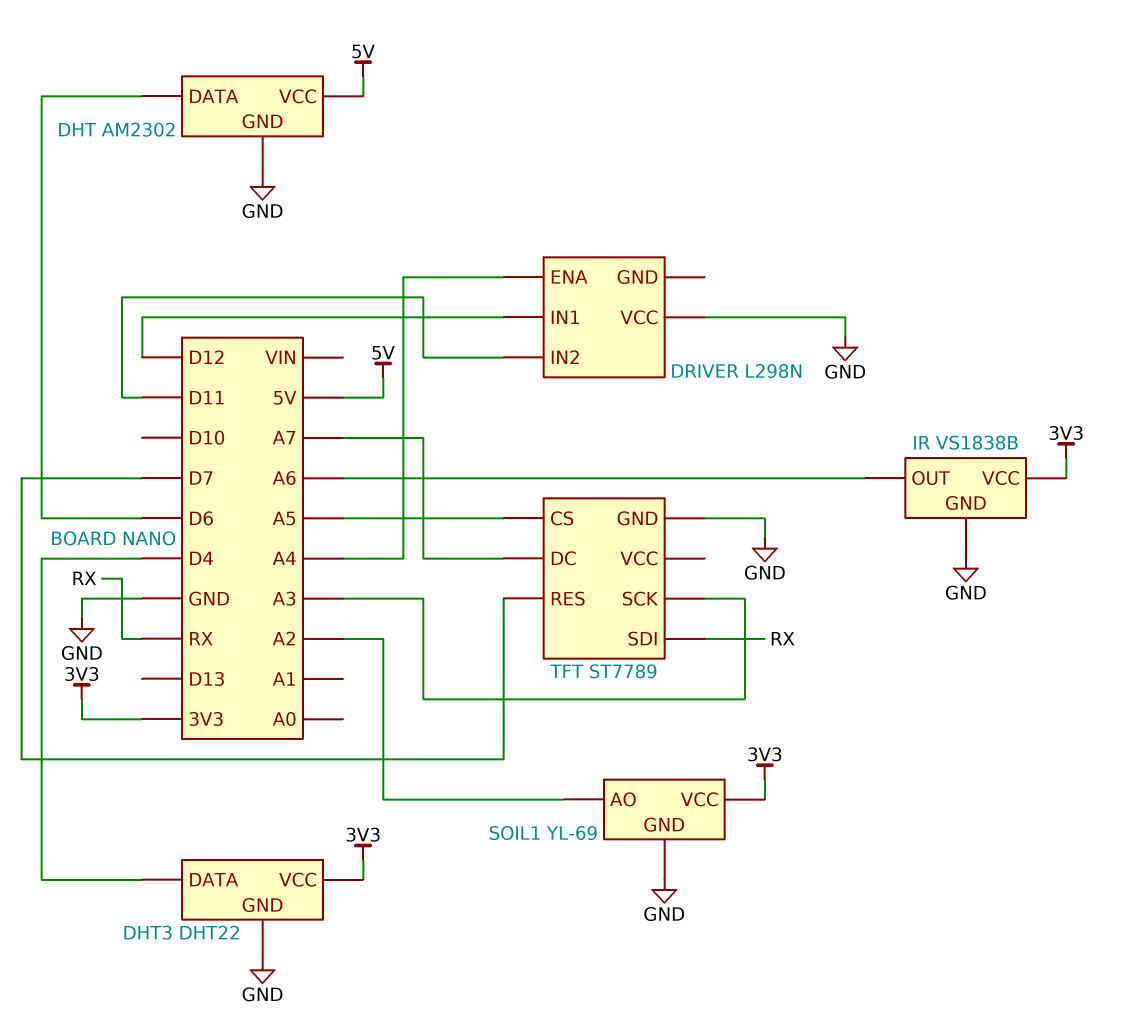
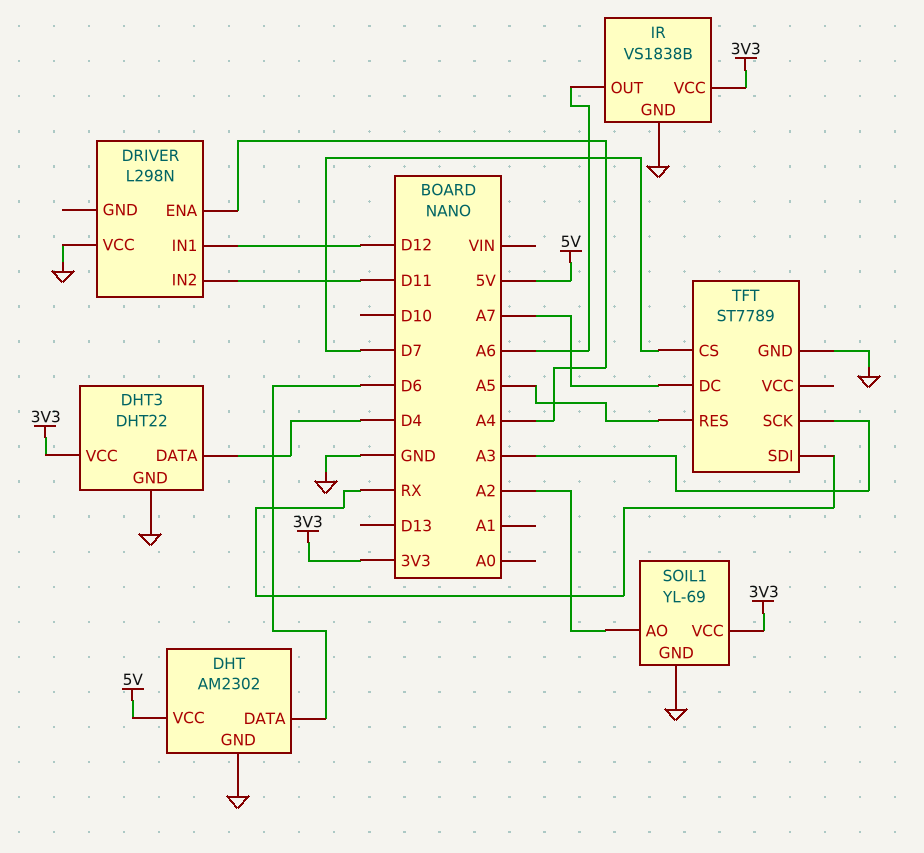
TFT pin CS: A5 -> D7
TFT pin RES: D7 -> A5

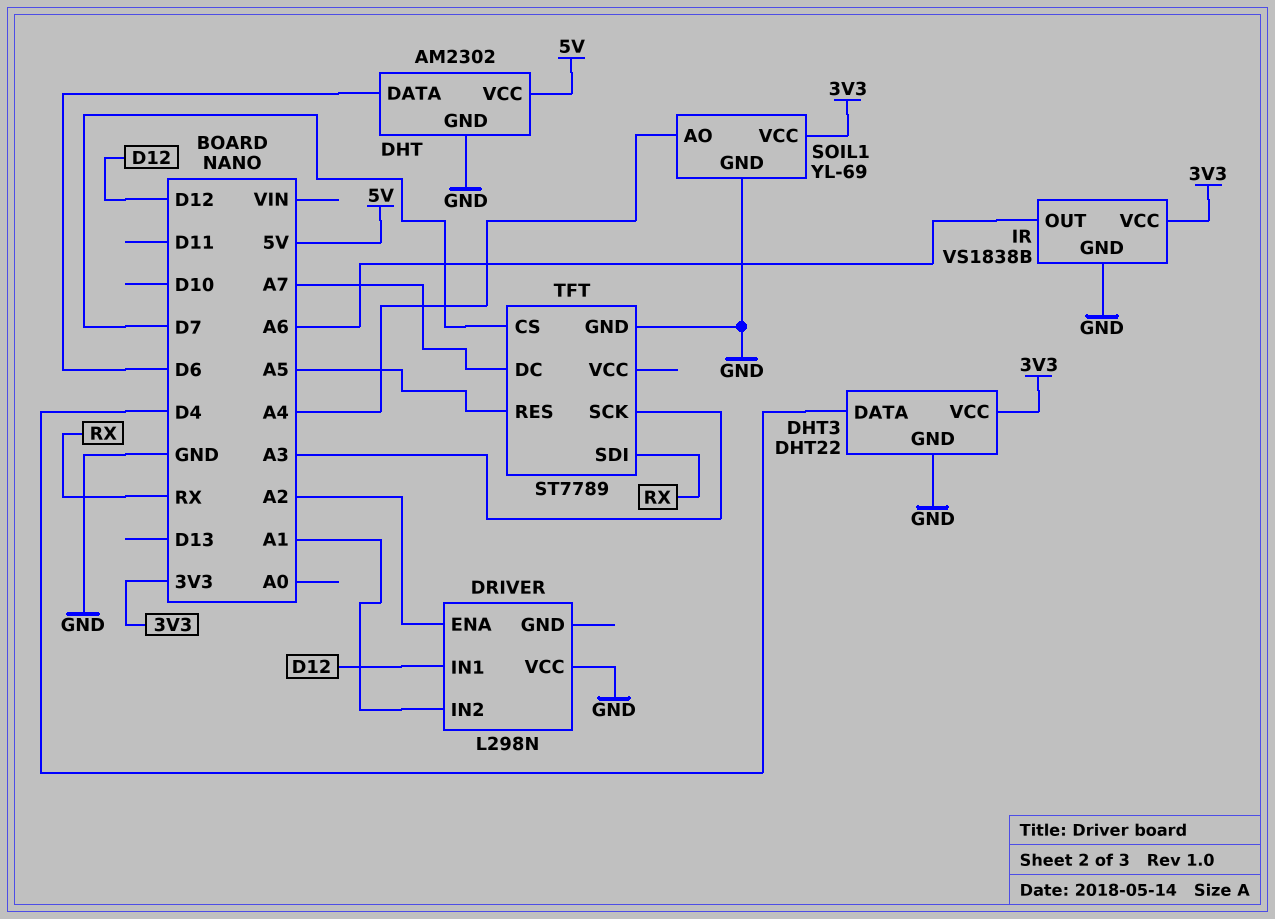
DRIVER pin ENA: A4 -> A2
DRIVER pin IN2: D11 -> A1
SOIL1 pin AO: A2 -> A4

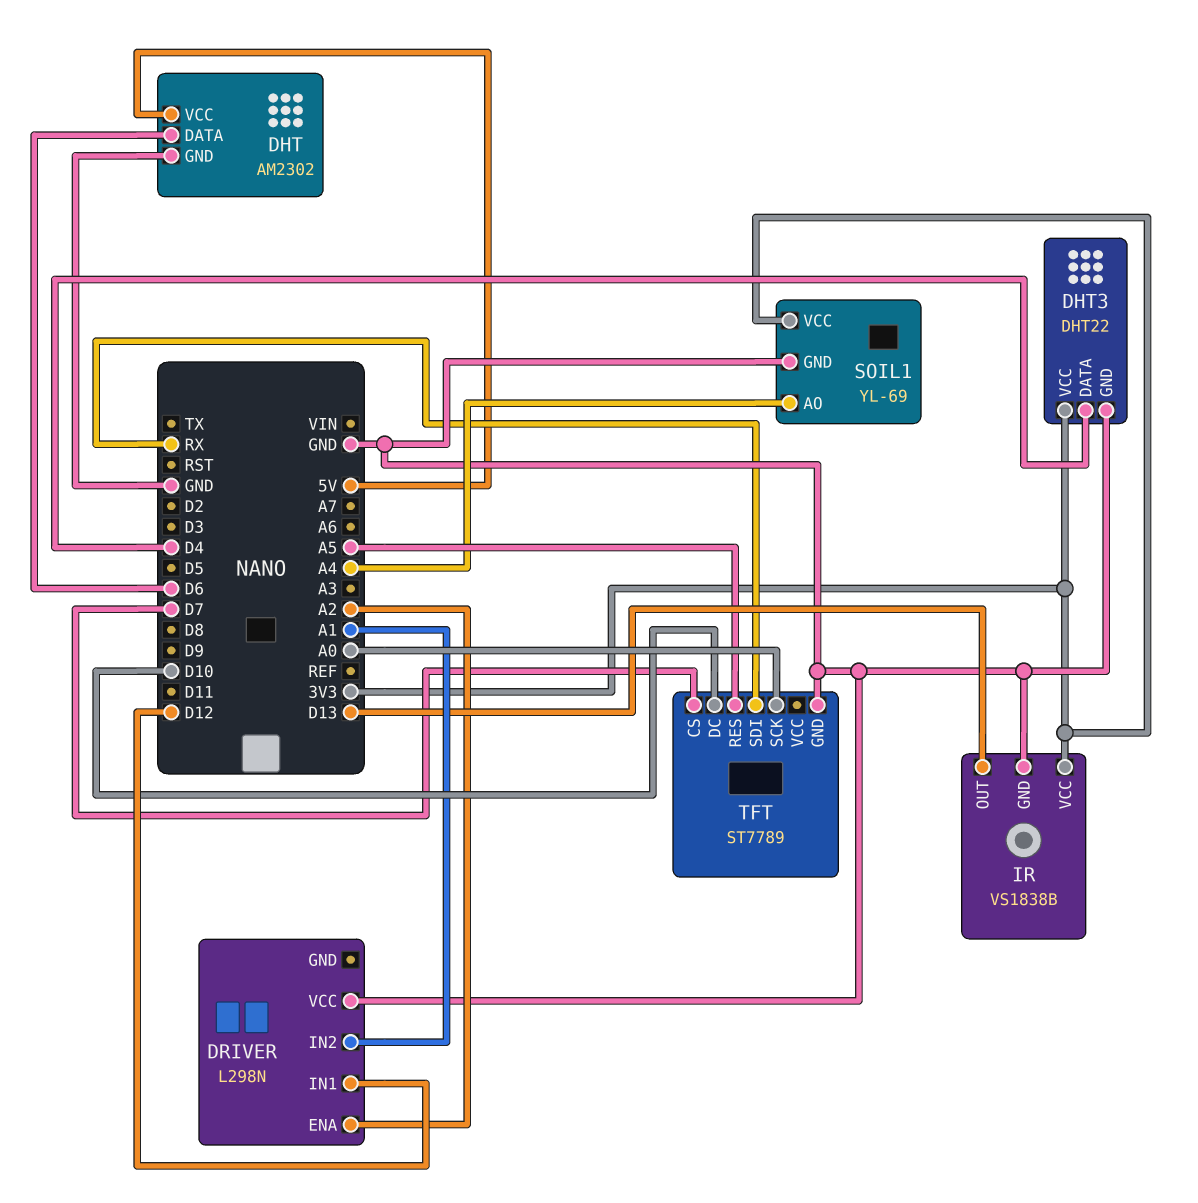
IR pin OUT: A6 -> D13
TFT pin DC: A7 -> D10
TFT pin SCK: A3 -> A0

